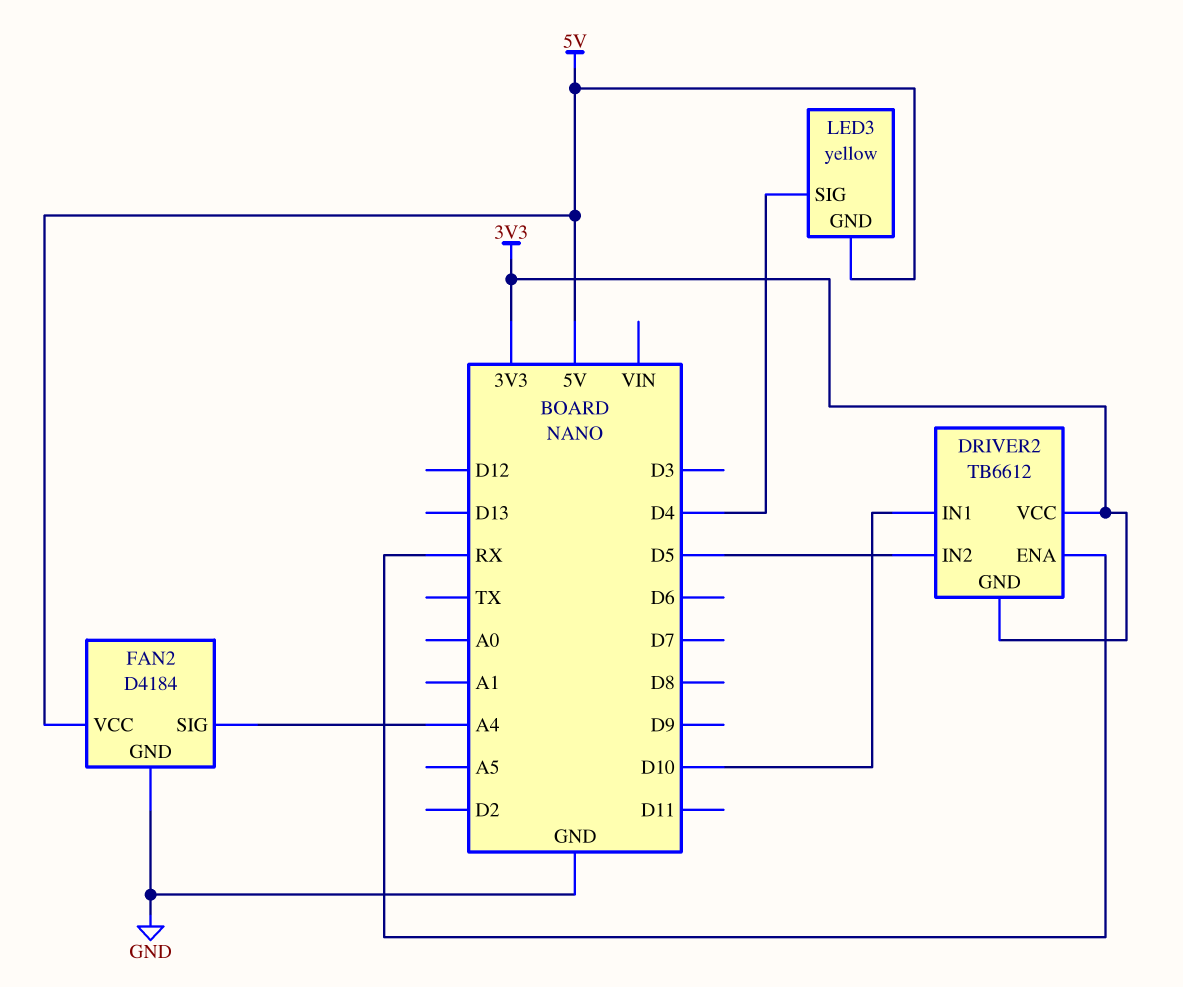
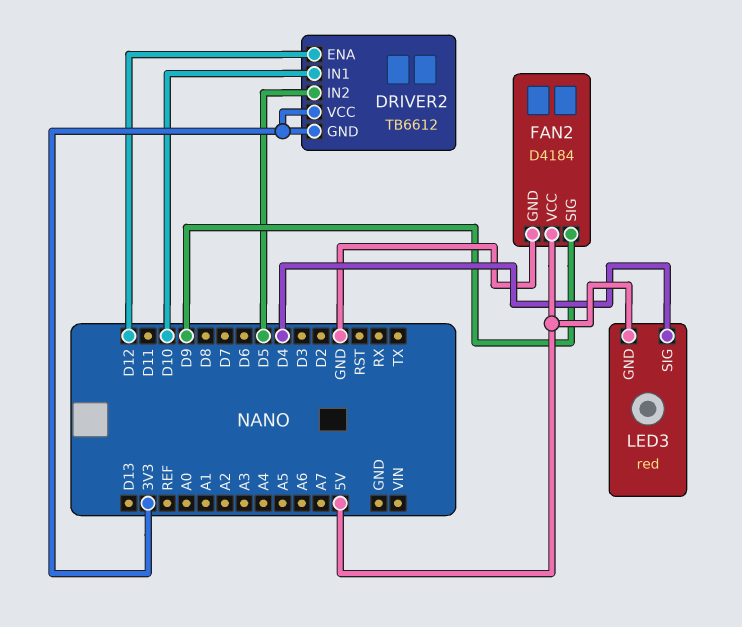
DRIVER2 pin ENA: RX -> D12
FAN2 pin SIG: A4 -> D9
LED3: yellow -> red

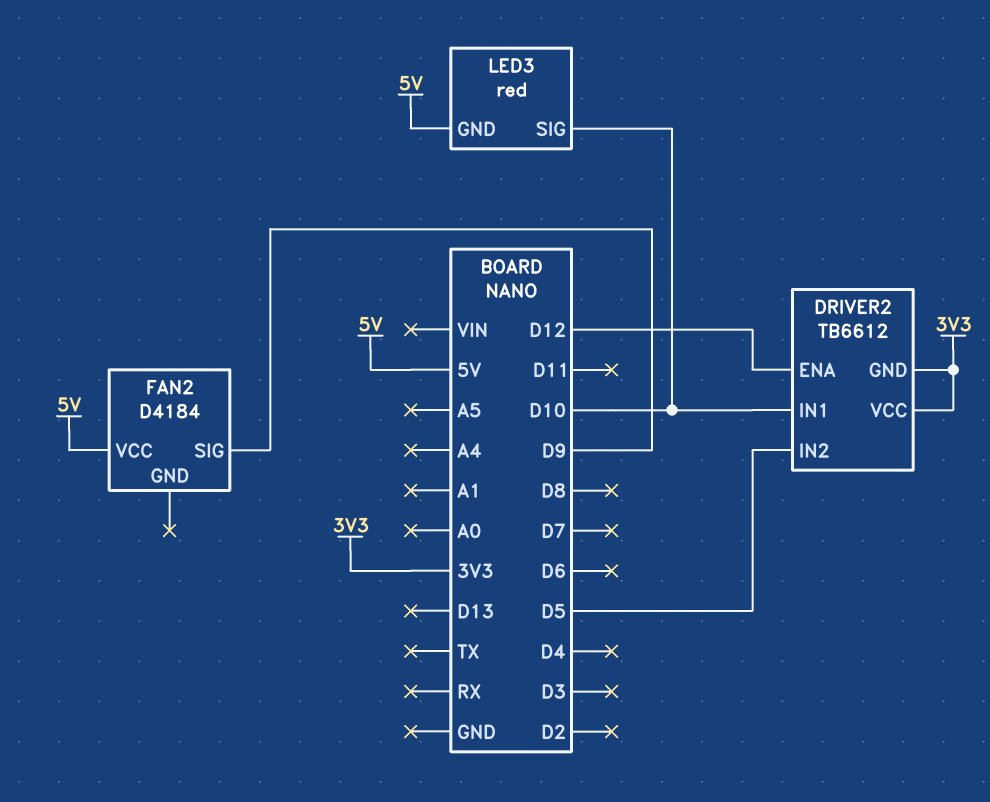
FAN2 pin GND: GND -> none
LED3 pin SIG: D4 -> D10

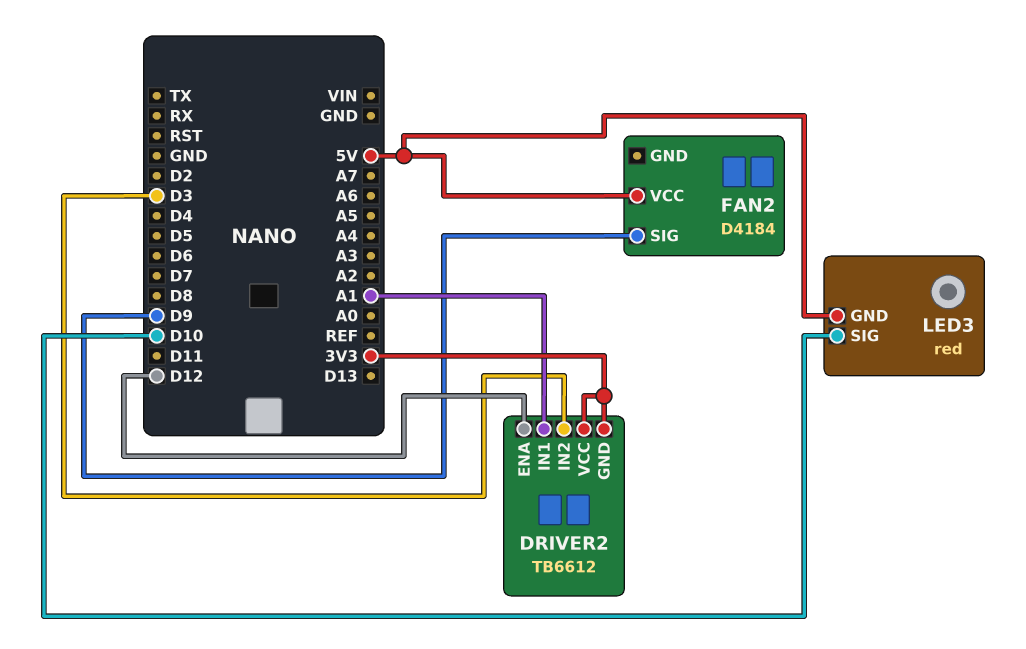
DRIVER2 pin IN1: D10 -> A1
DRIVER2 pin IN2: D5 -> D3

